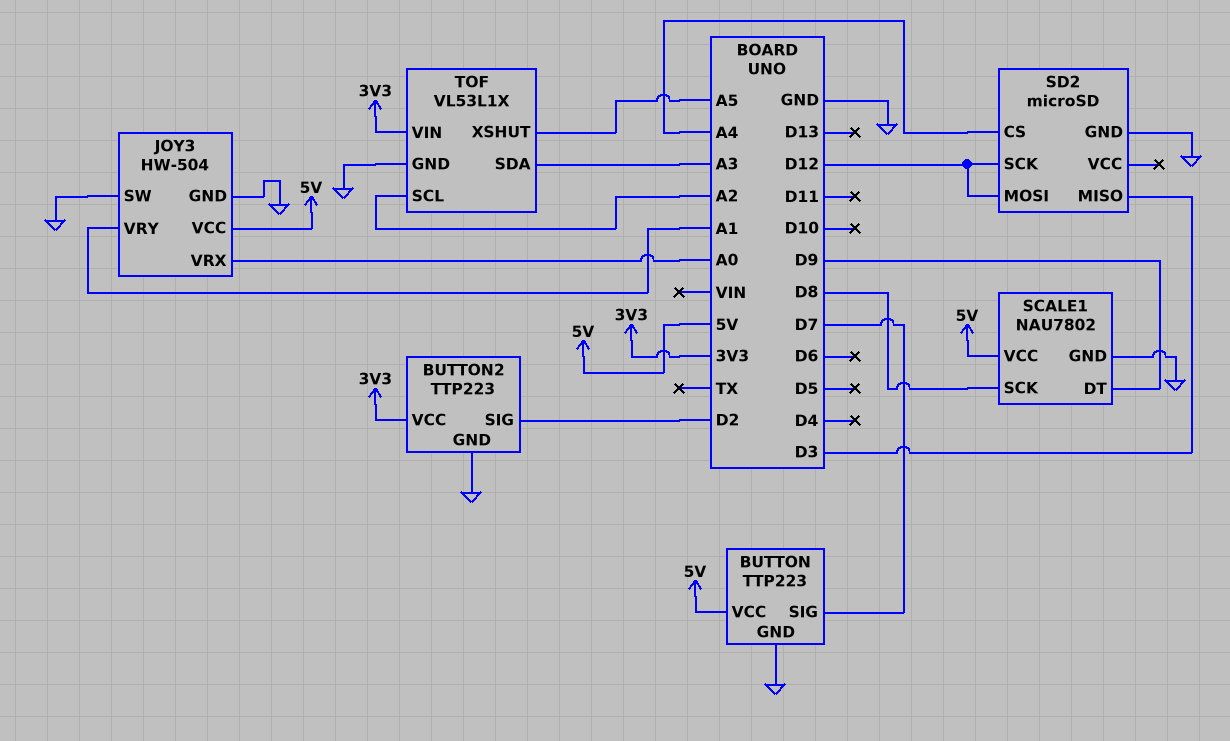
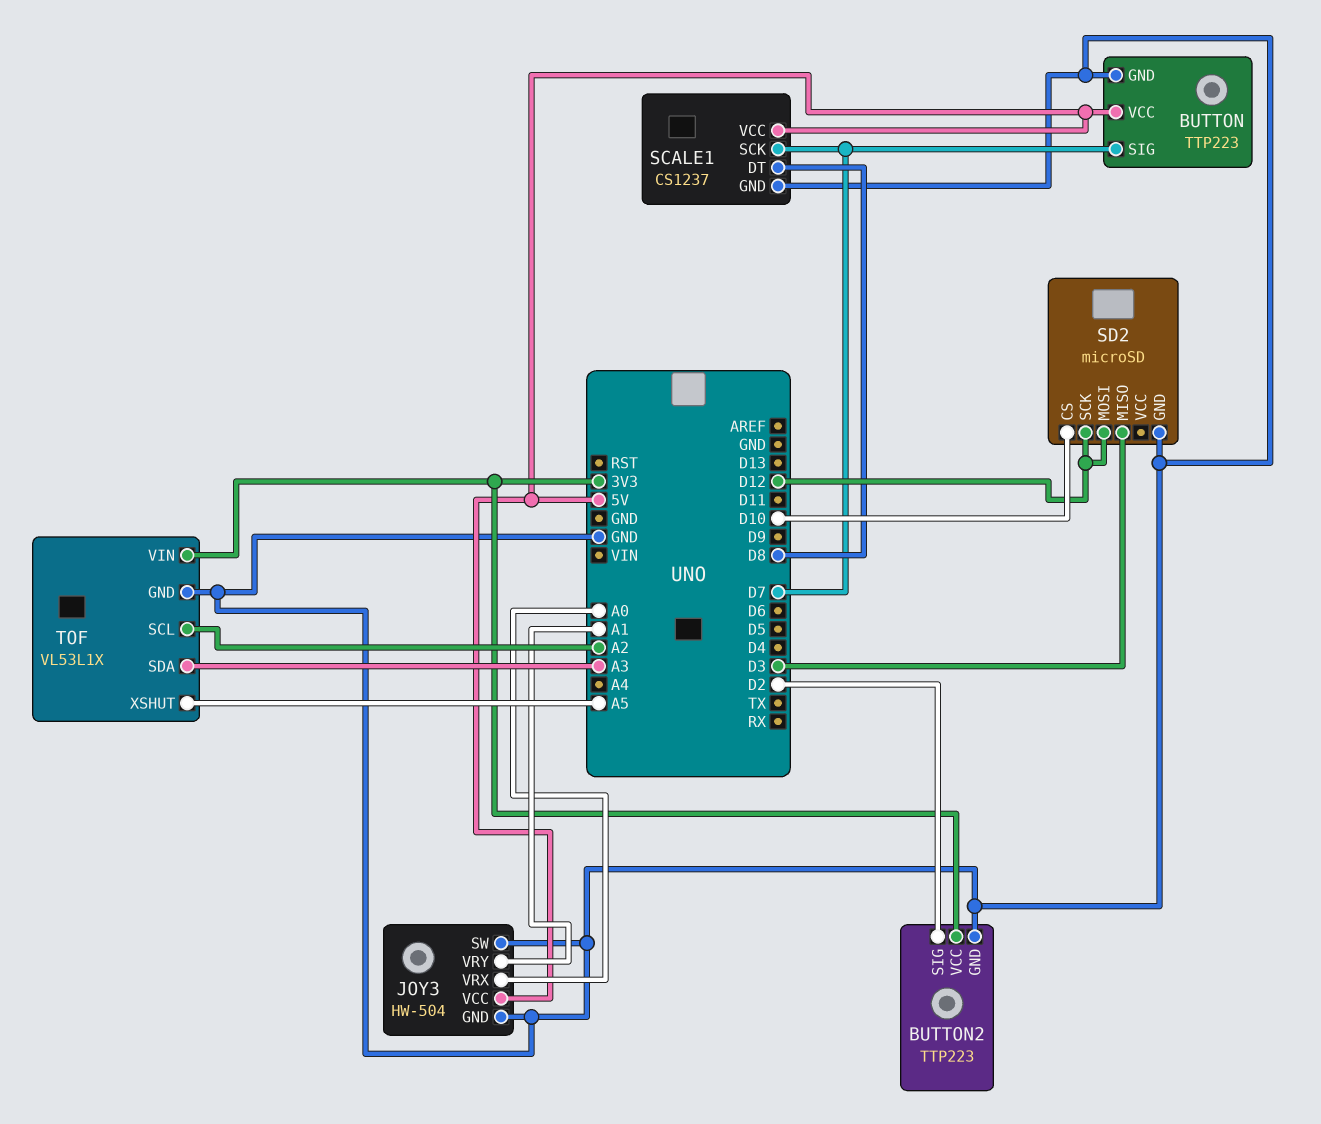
SCALE1: NAU7802 -> CS1237
SCALE1 pin DT: D9 -> D8
SCALE1 pin SCK: D8 -> D7
SD2 pin CS: A4 -> D10

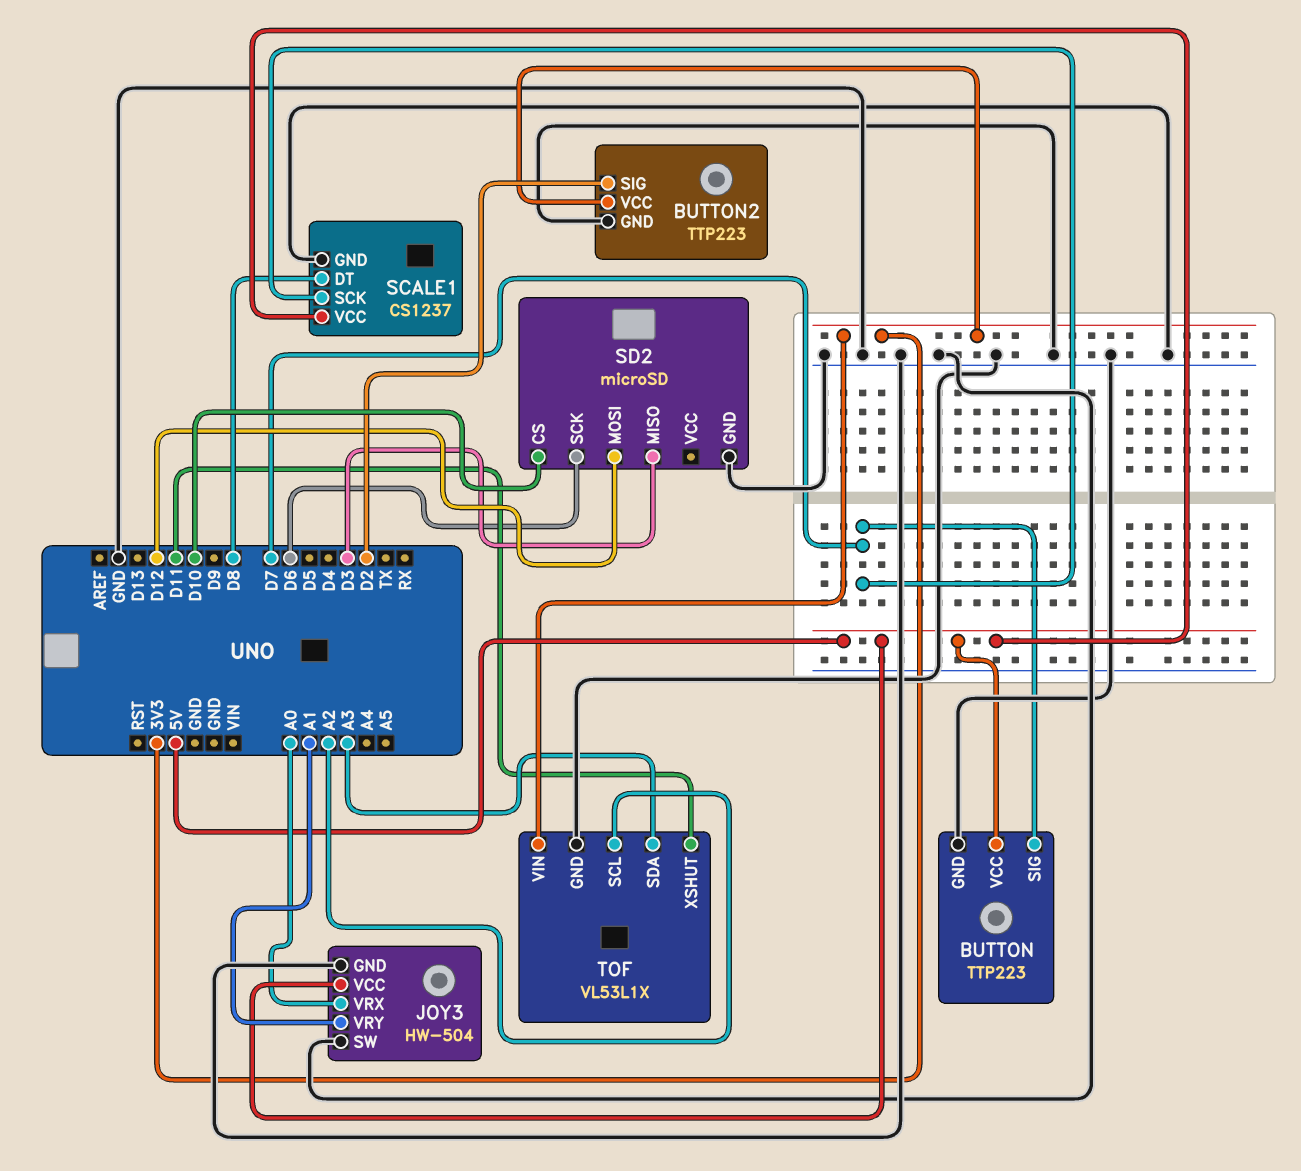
SD2 pin SCK: D12 -> D6
TOF pin XSHUT: A5 -> D11

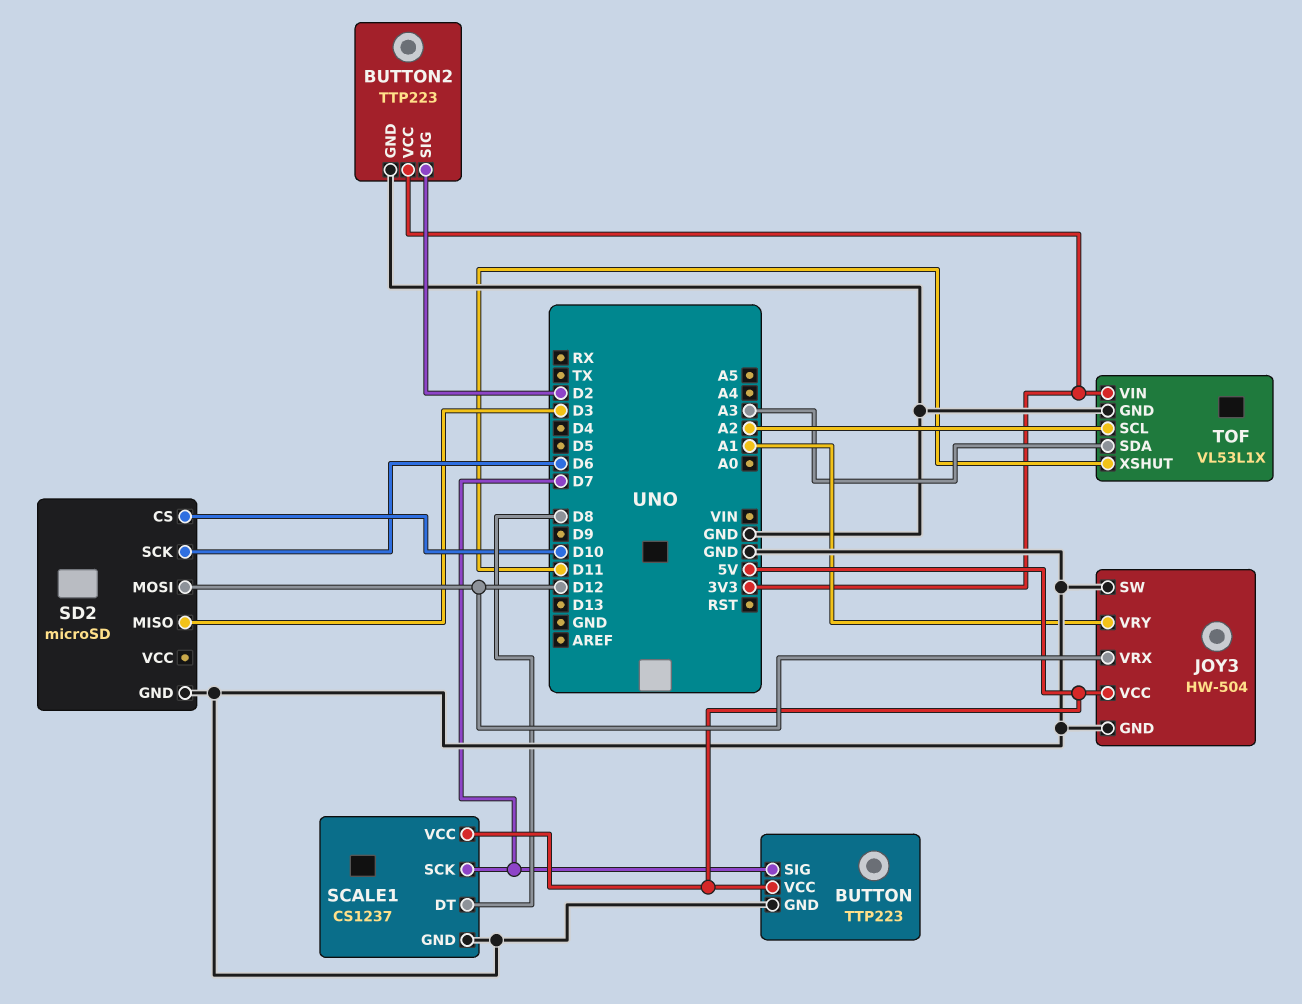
JOY3 pin VRX: A0 -> D12

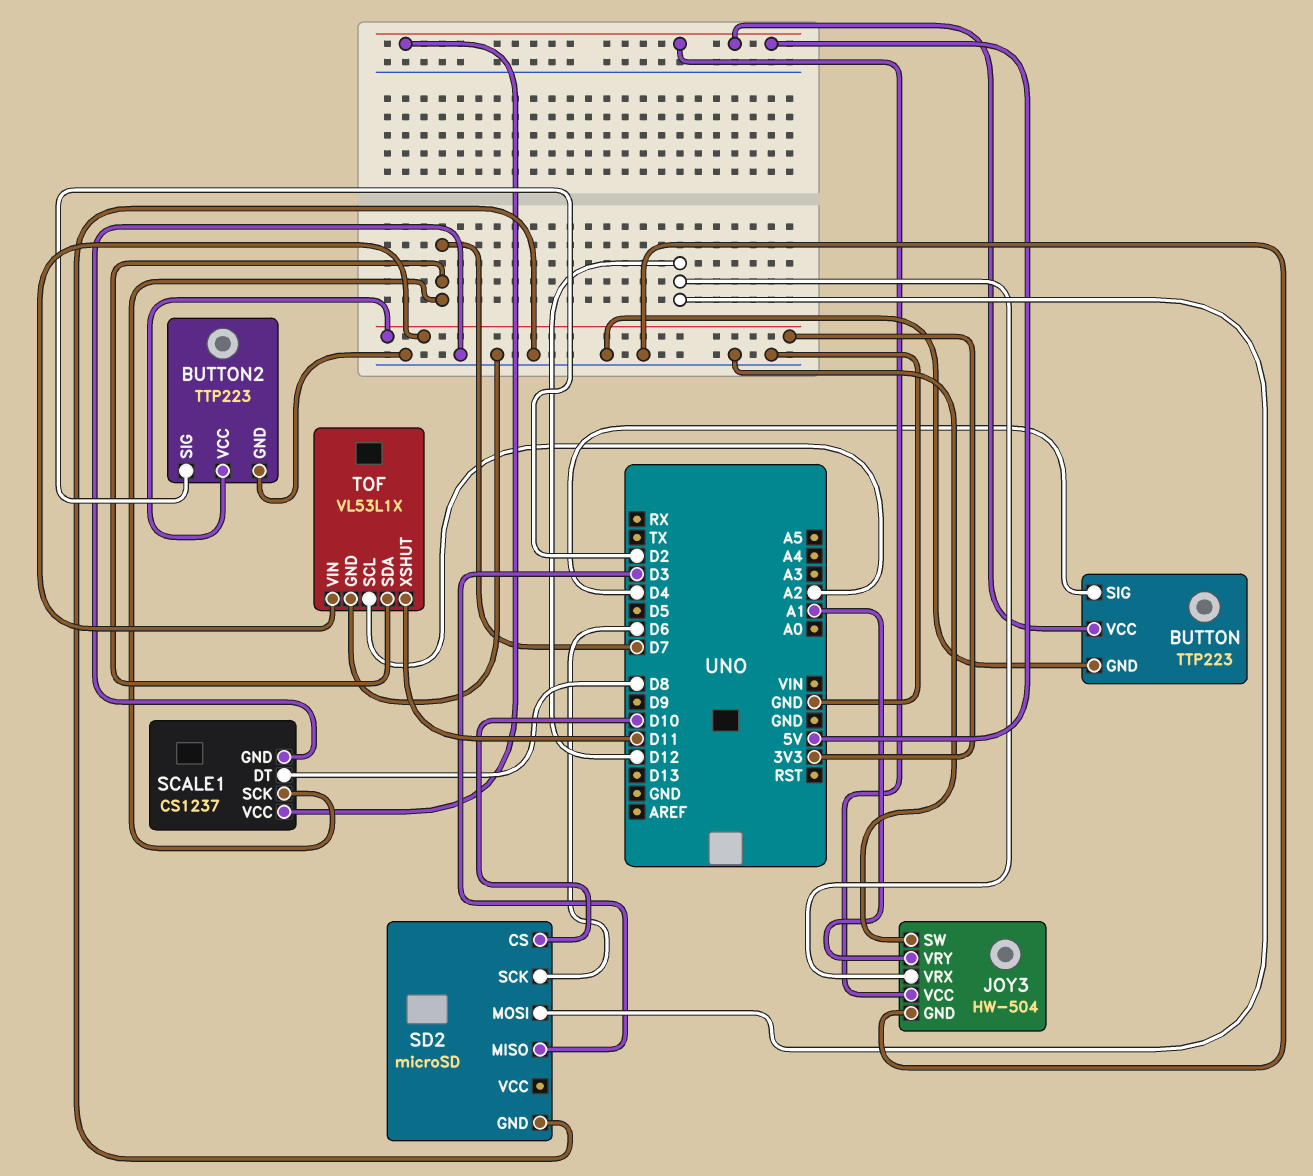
BUTTON pin SIG: D7 -> D4
TOF pin SDA: A3 -> D7

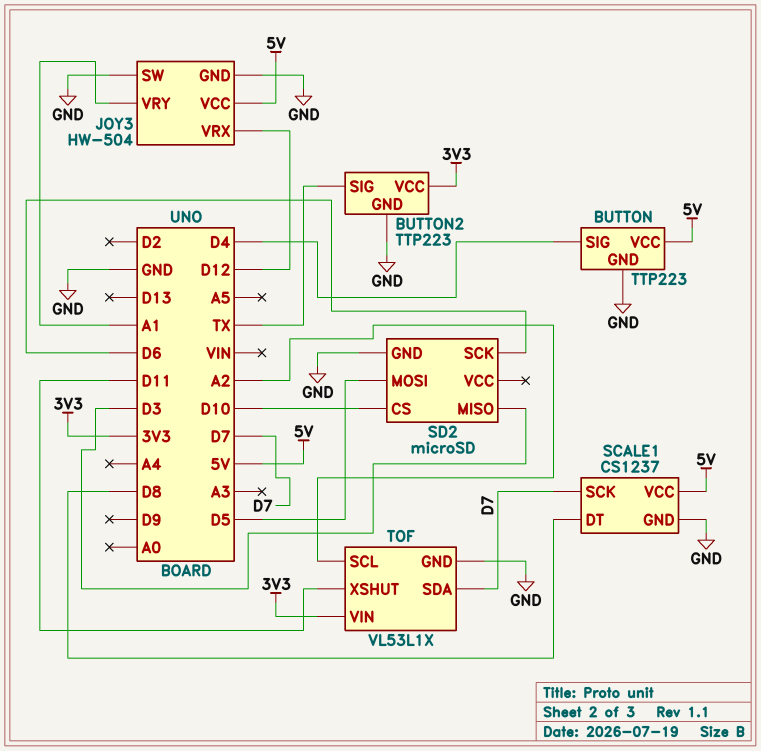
BUTTON2 pin SIG: D2 -> TX
SD2 pin MOSI: D12 -> D5

